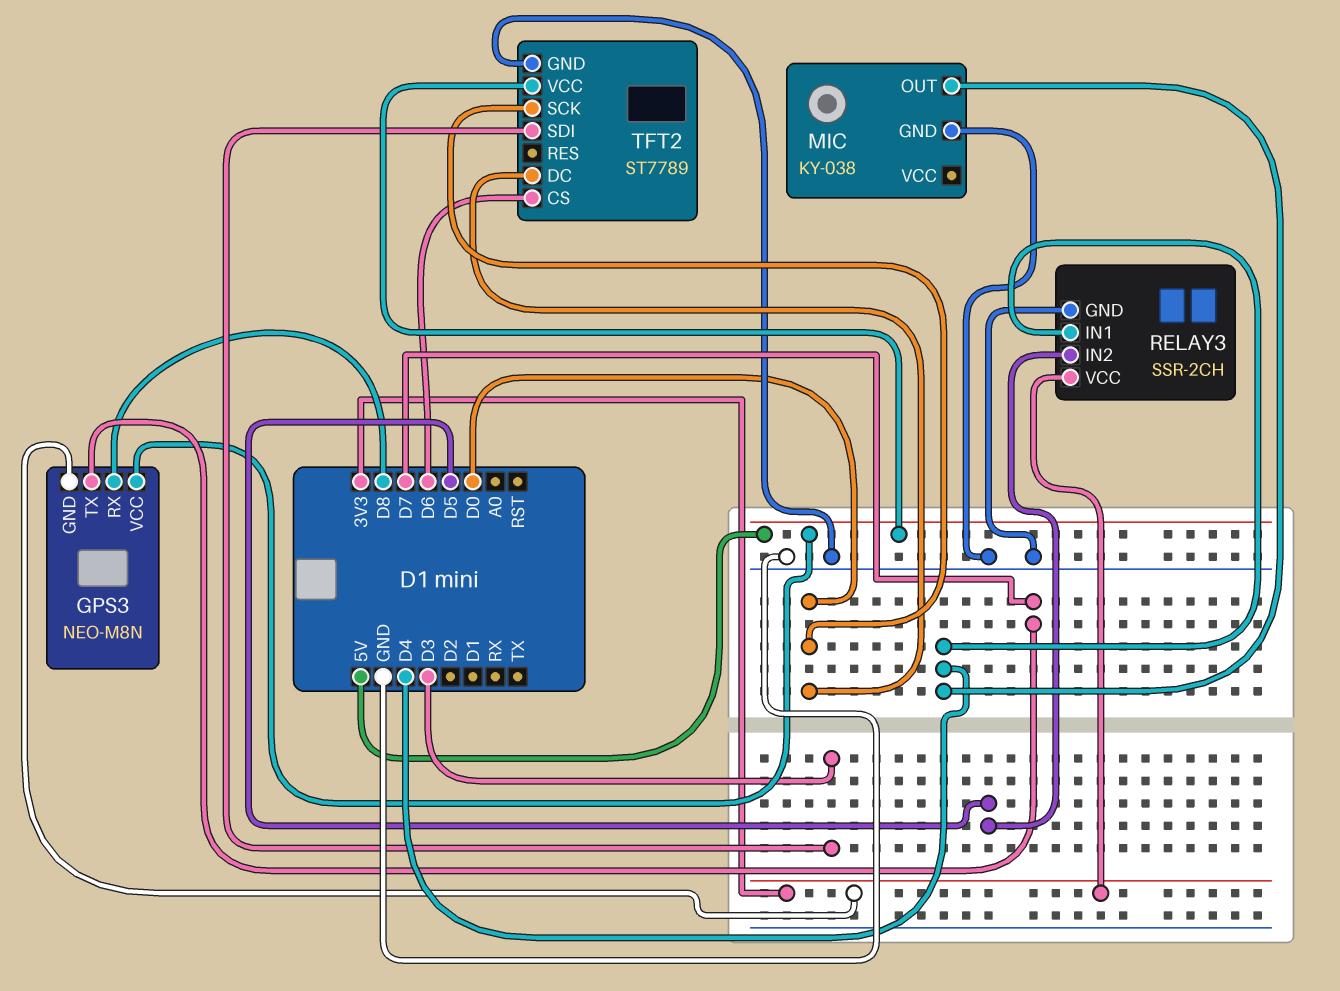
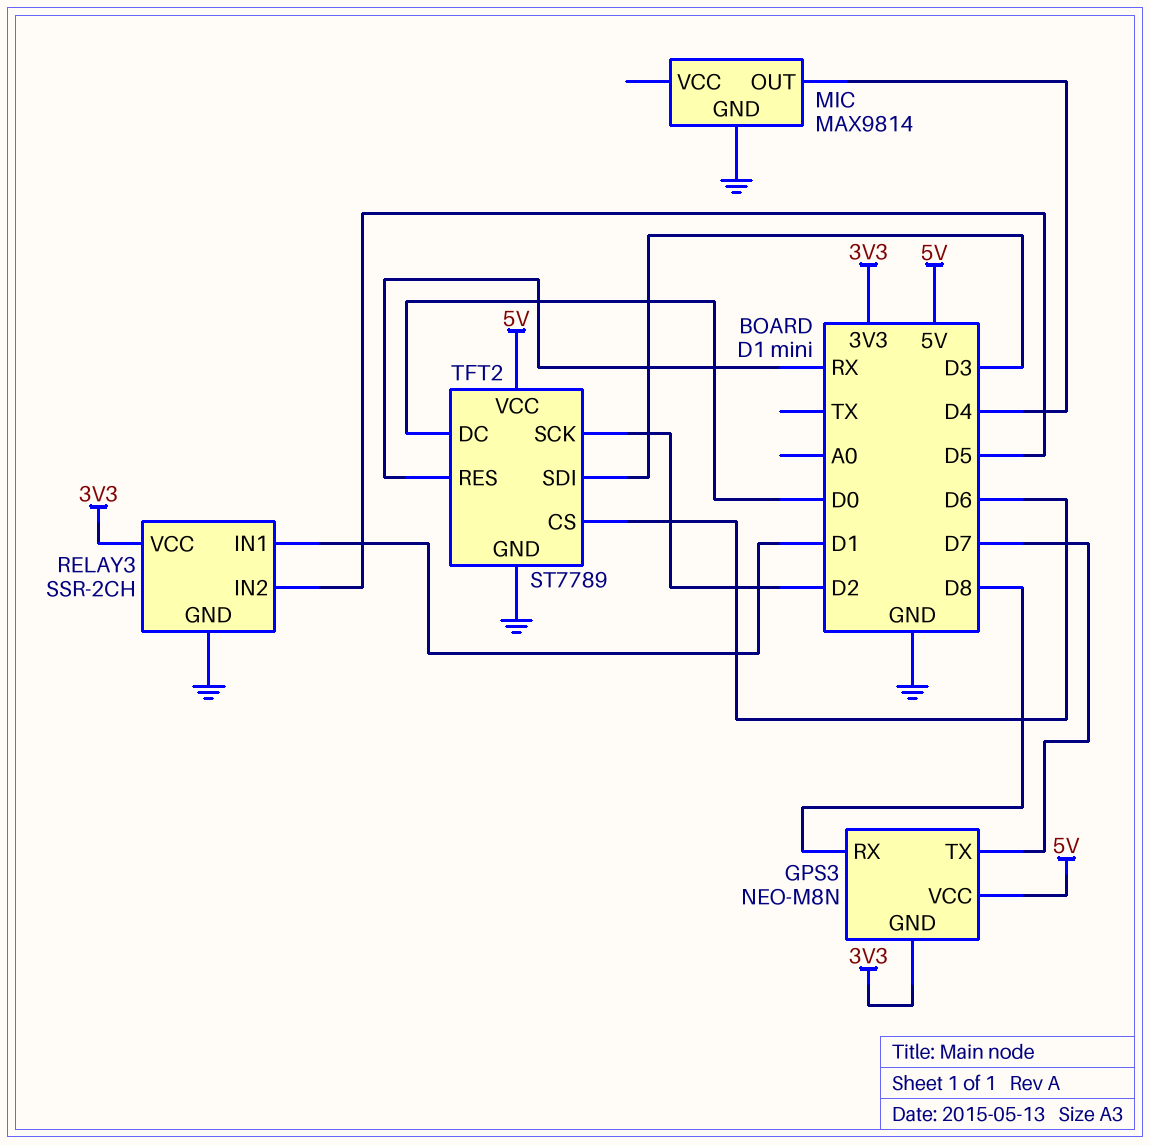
MIC: KY-038 -> MAX9814
RELAY3 pin IN1: D4 -> D1
TFT2 pin RES: none -> RX
TFT2 pin SCK: D0 -> D2

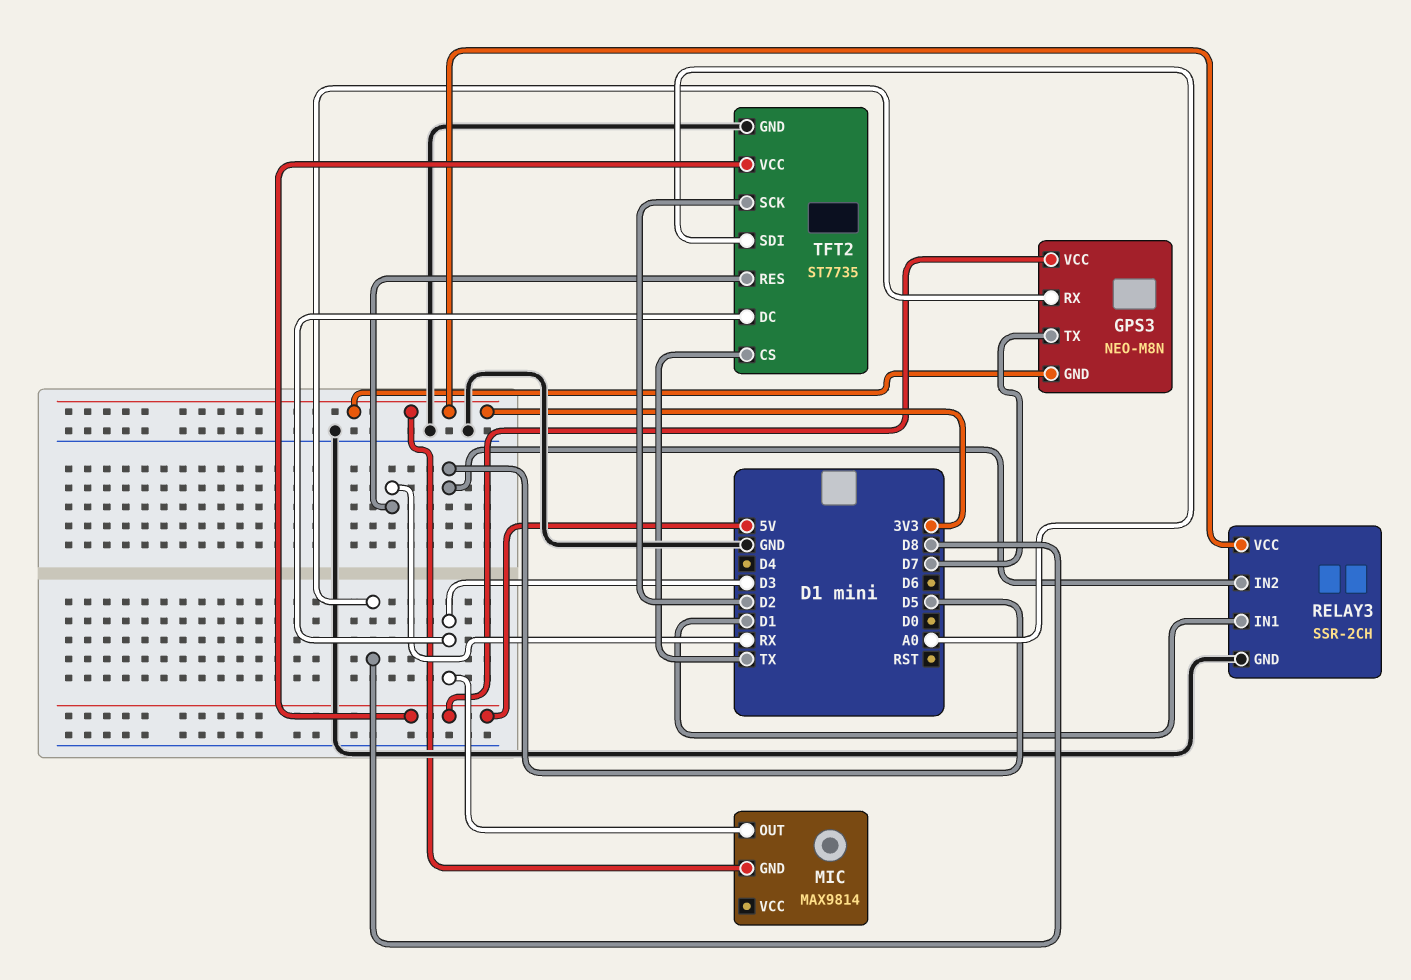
MIC pin GND: GND -> 3V3
MIC pin OUT: D4 -> D3
TFT2: ST7789 -> ST7735
TFT2 pin CS: D6 -> TX
TFT2 pin DC: D0 -> D3
TFT2 pin SDI: D3 -> A0

